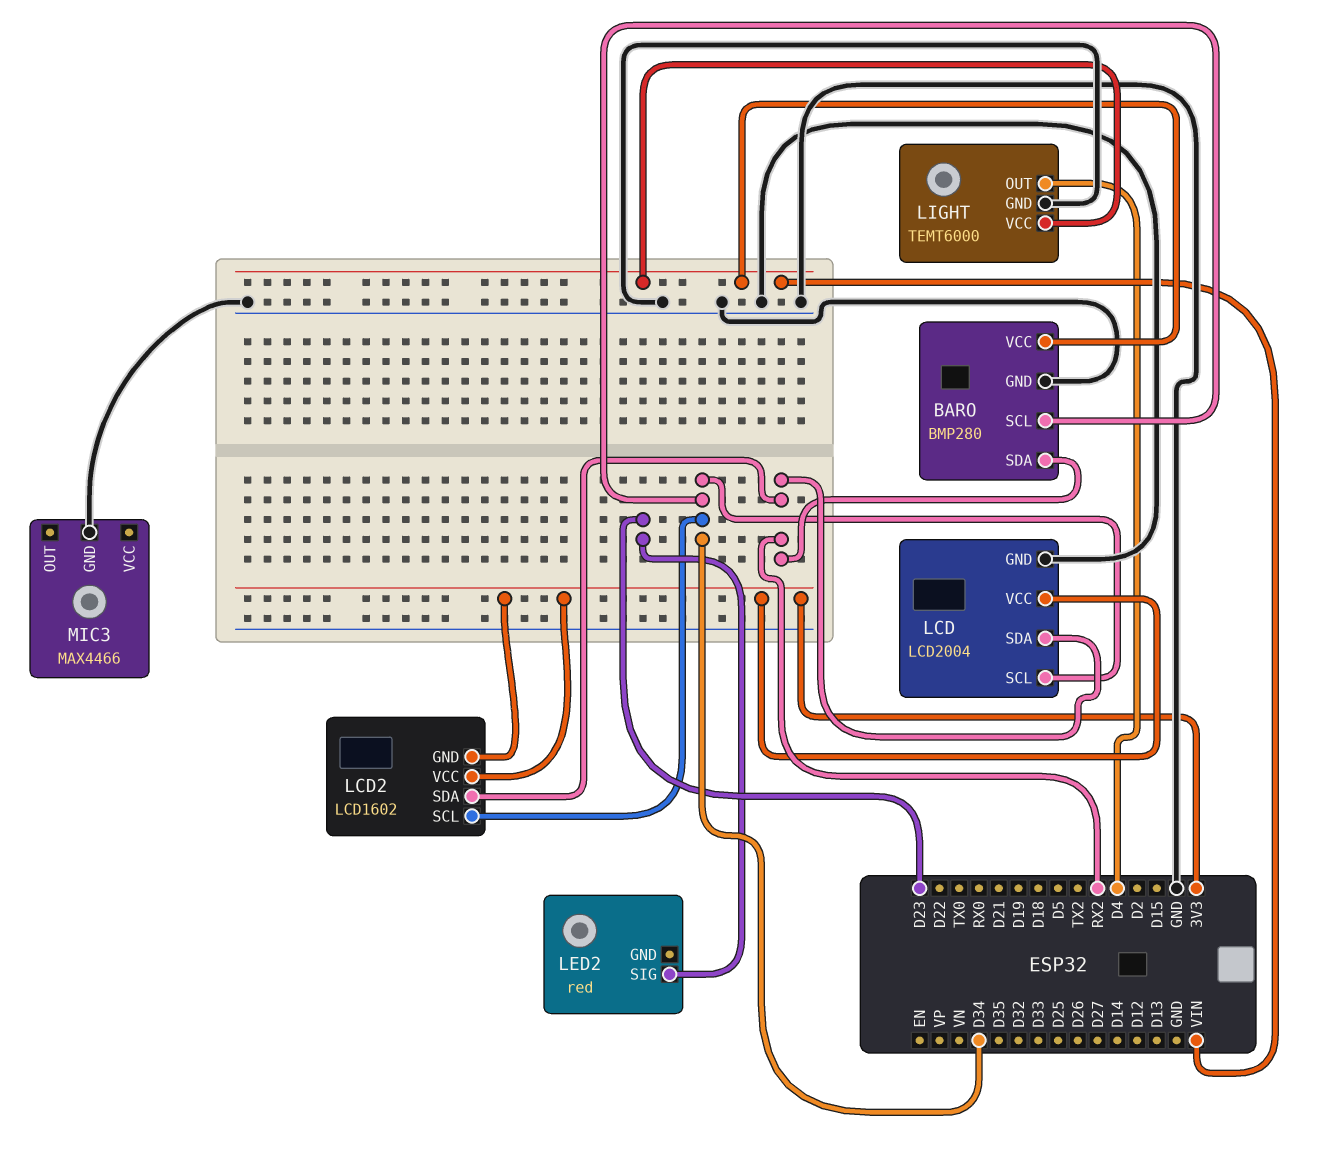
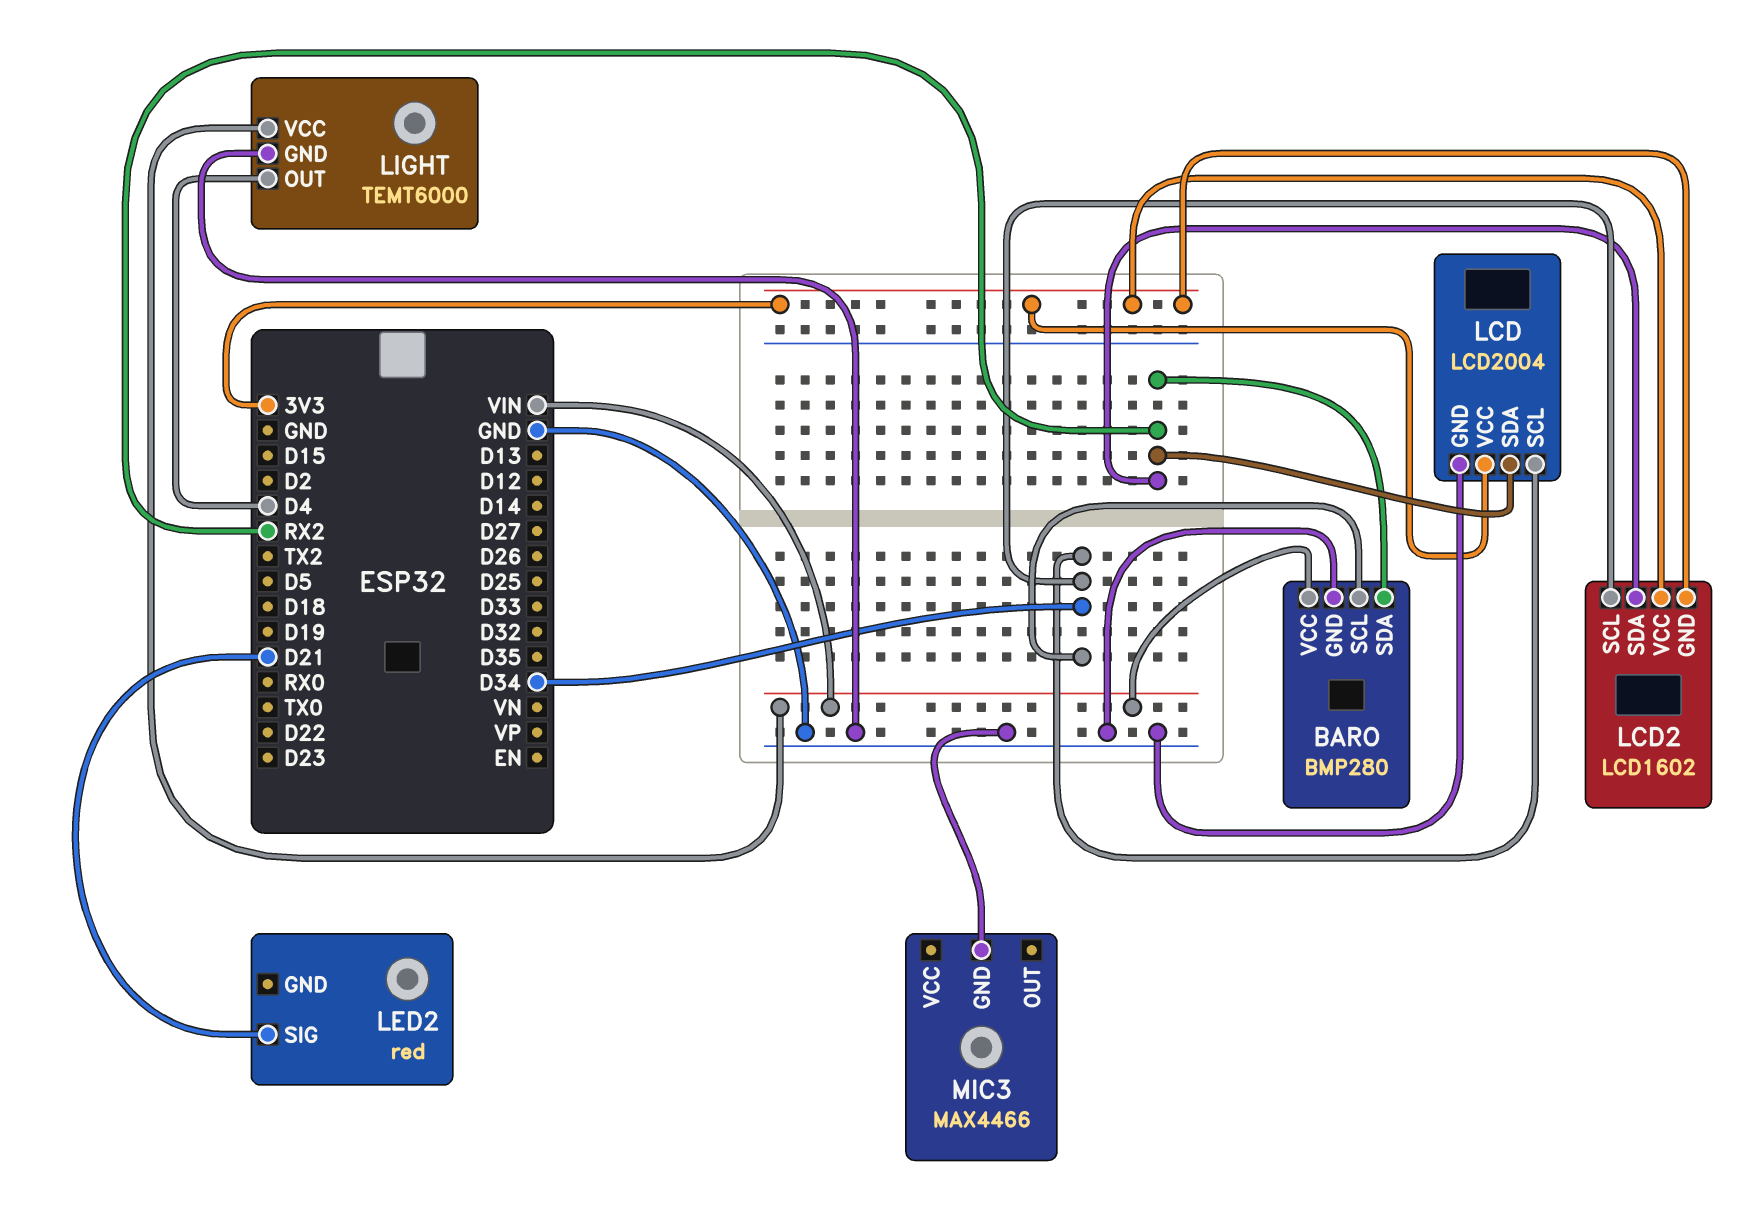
LED2 pin SIG: D23 -> D21

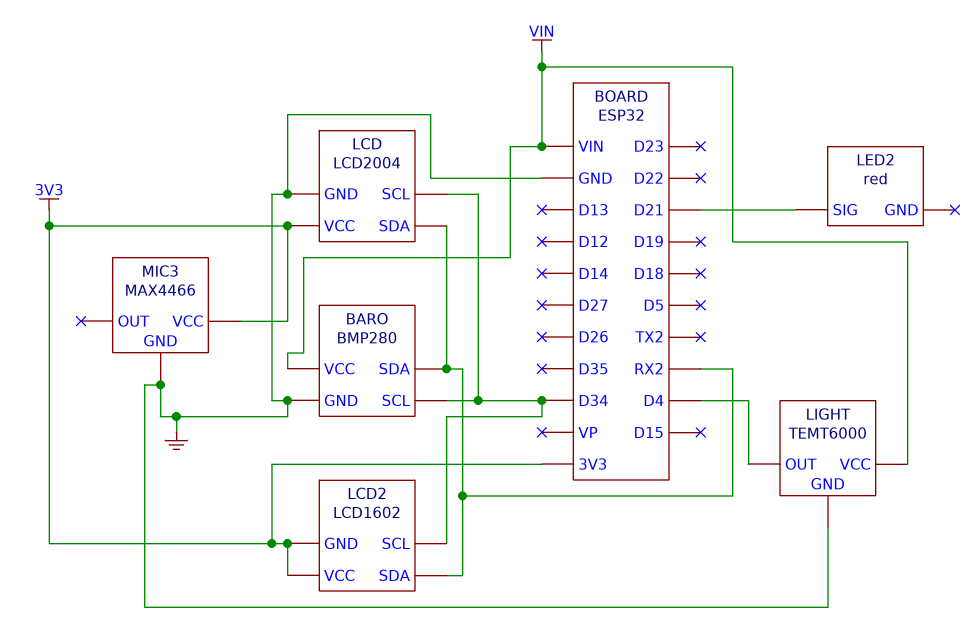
MIC3 pin VCC: none -> 3V3

